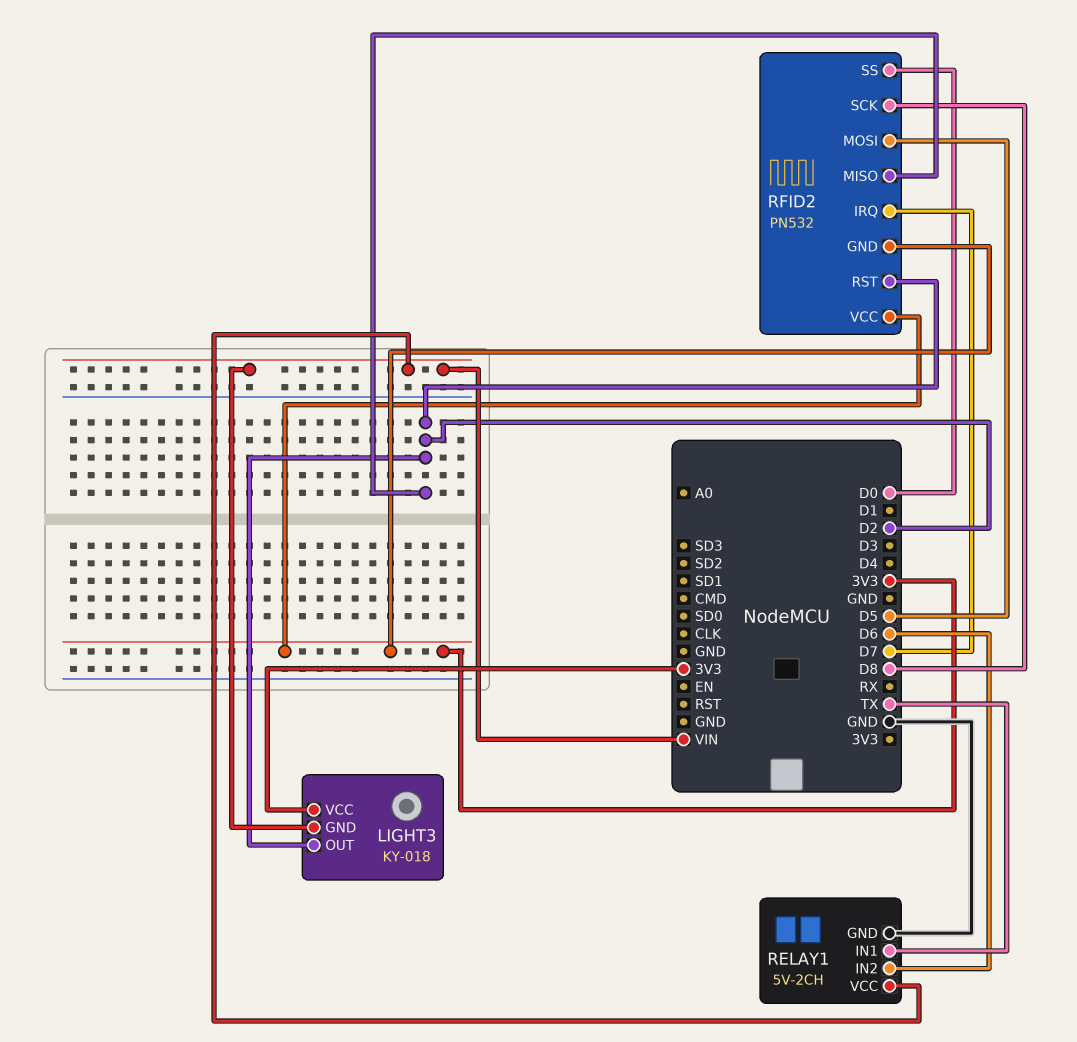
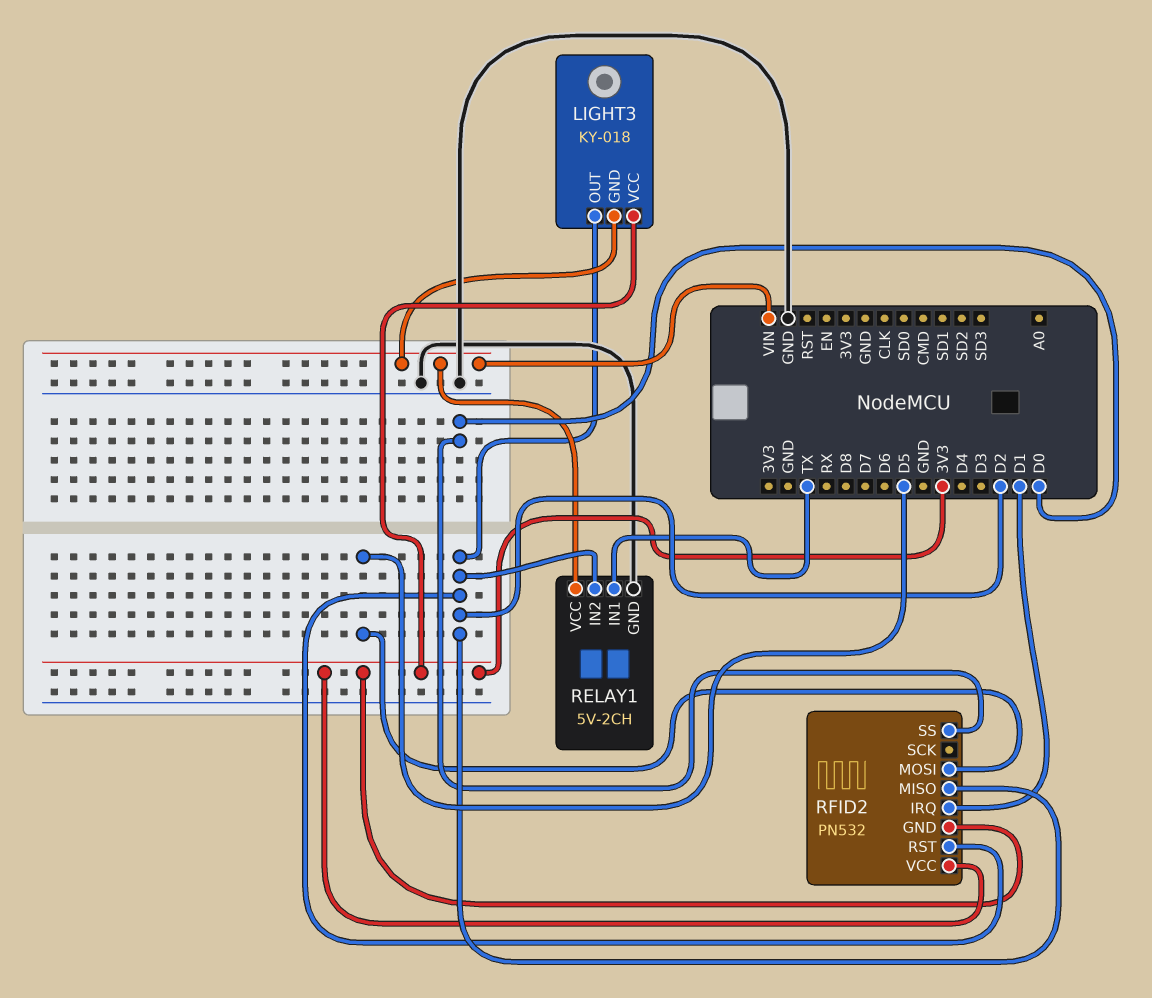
RELAY1 pin IN2: D6 -> D2
RFID2 pin IRQ: D7 -> D1
RFID2 pin SCK: D8 -> none

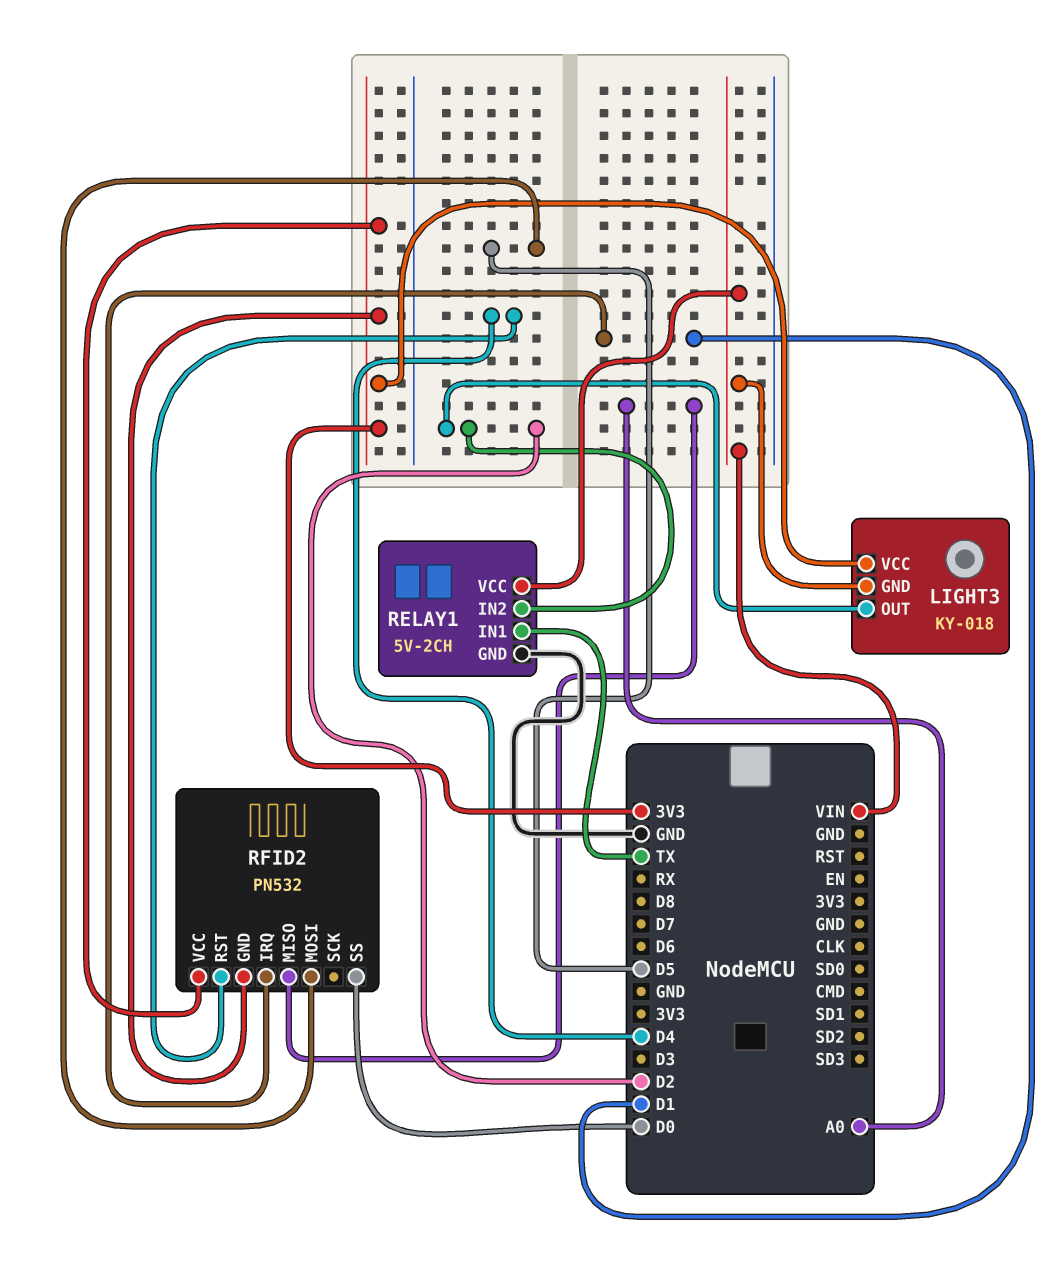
RFID2 pin MISO: D2 -> A0
RFID2 pin RST: D2 -> D4

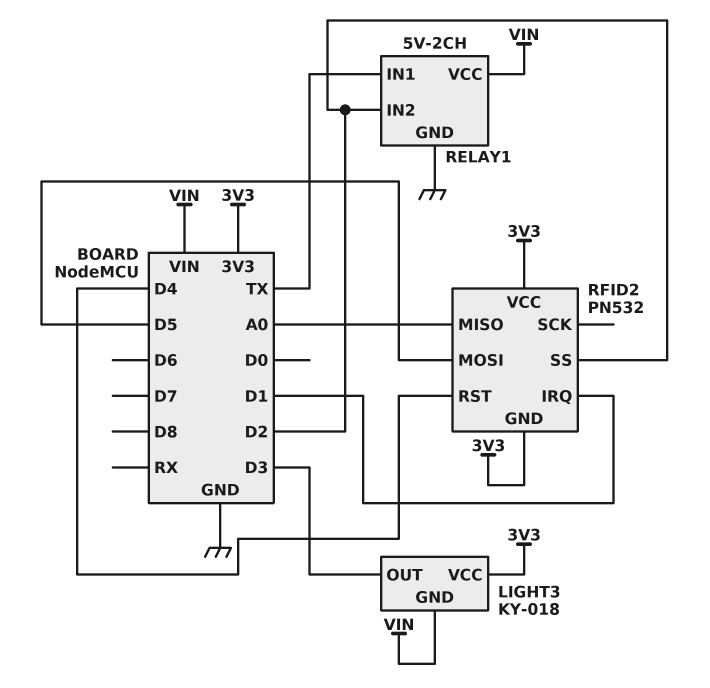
LIGHT3 pin OUT: D2 -> D3
RFID2 pin SS: D0 -> D2

